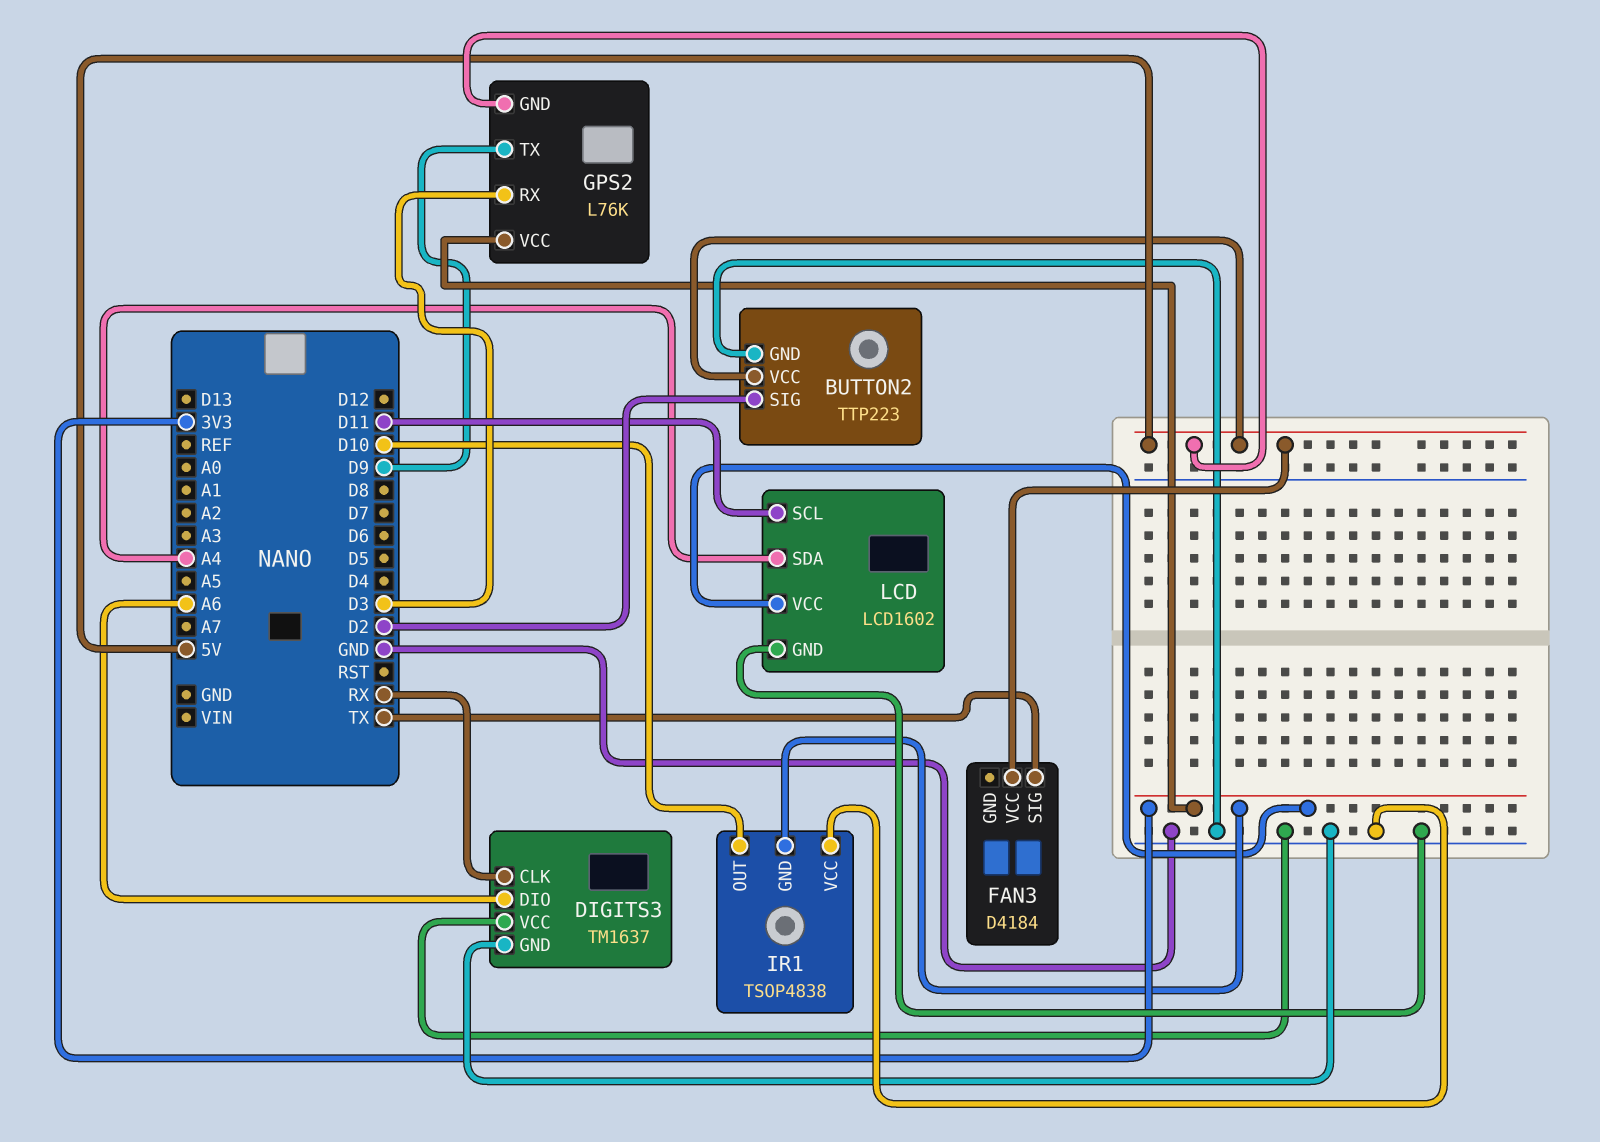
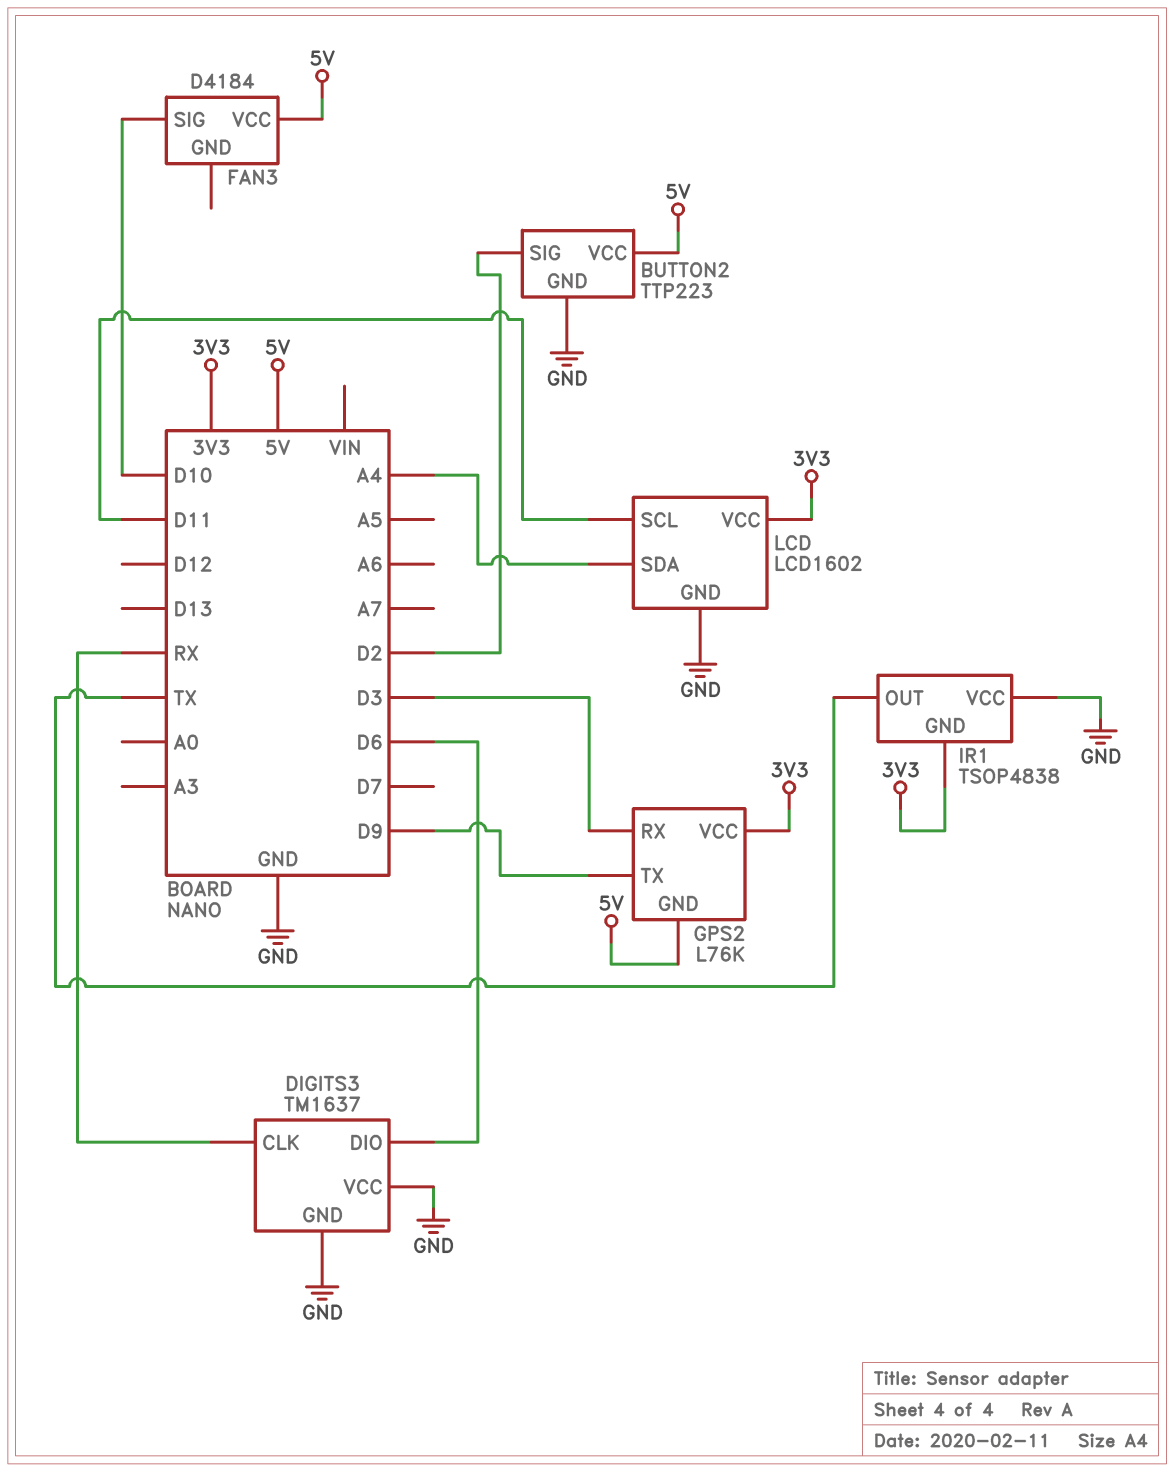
DIGITS3 pin DIO: A6 -> D6
FAN3 pin SIG: TX -> D10
IR1 pin OUT: D10 -> TX

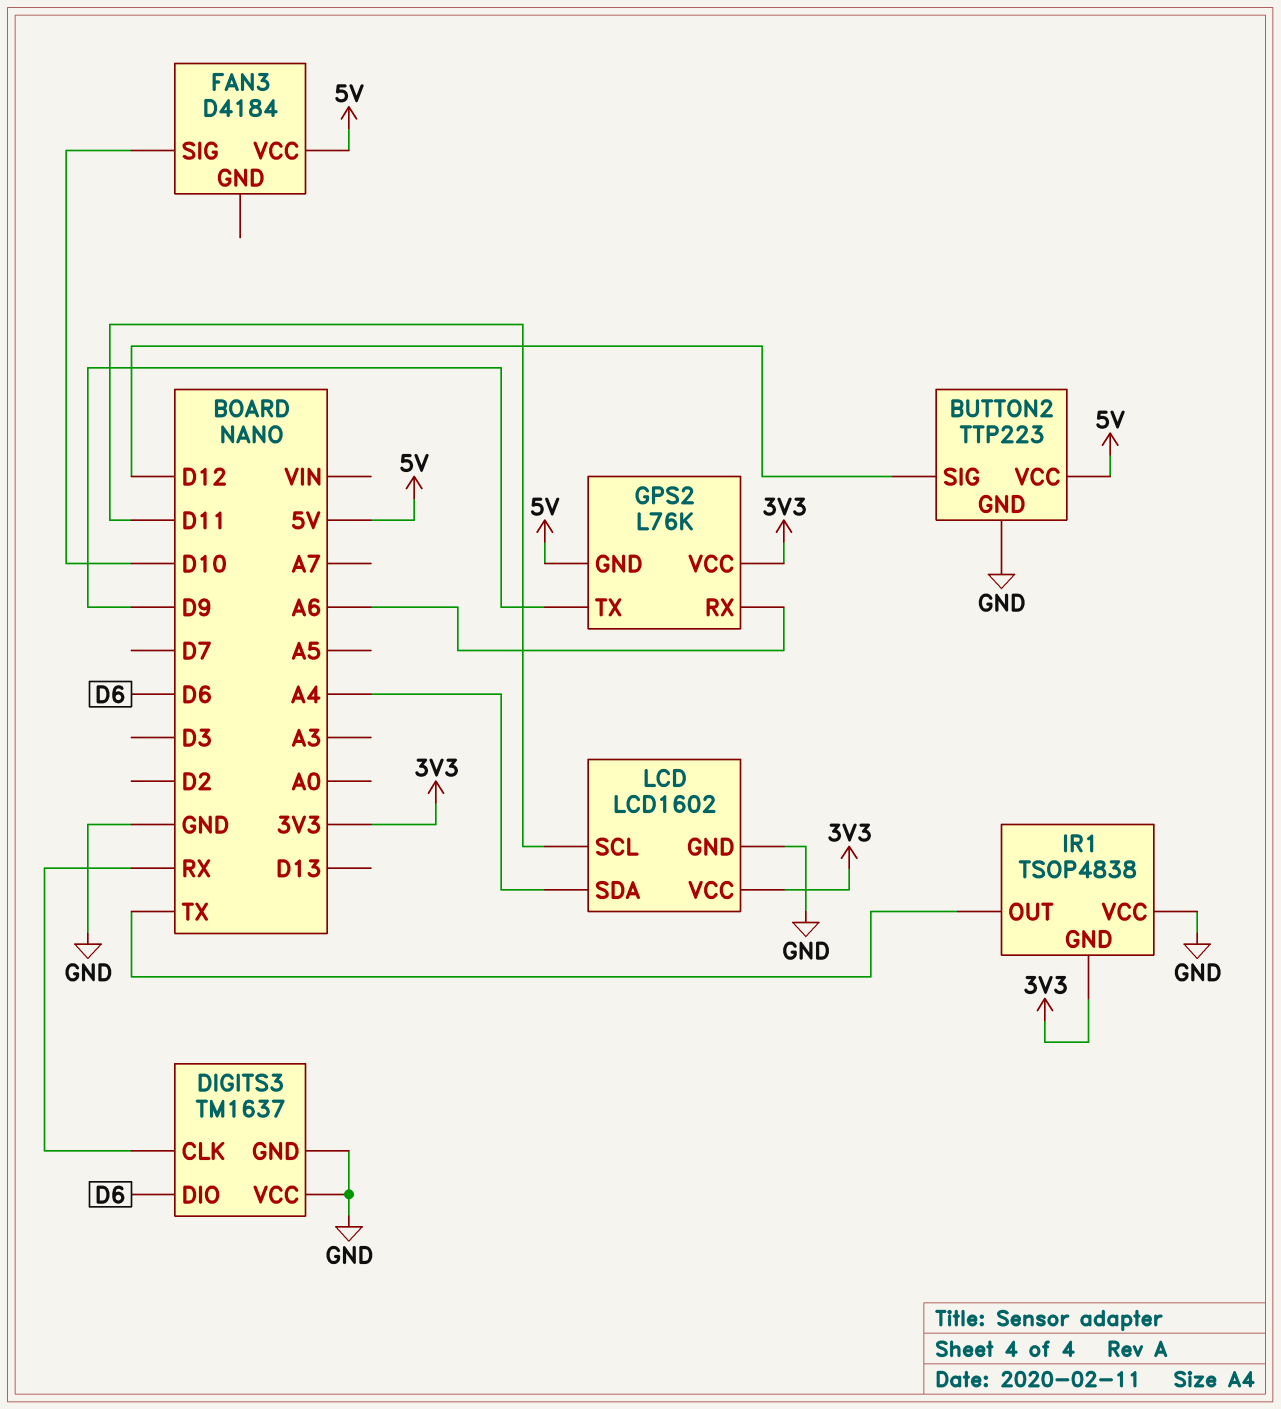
BUTTON2 pin SIG: D2 -> D12
GPS2 pin RX: D3 -> A6

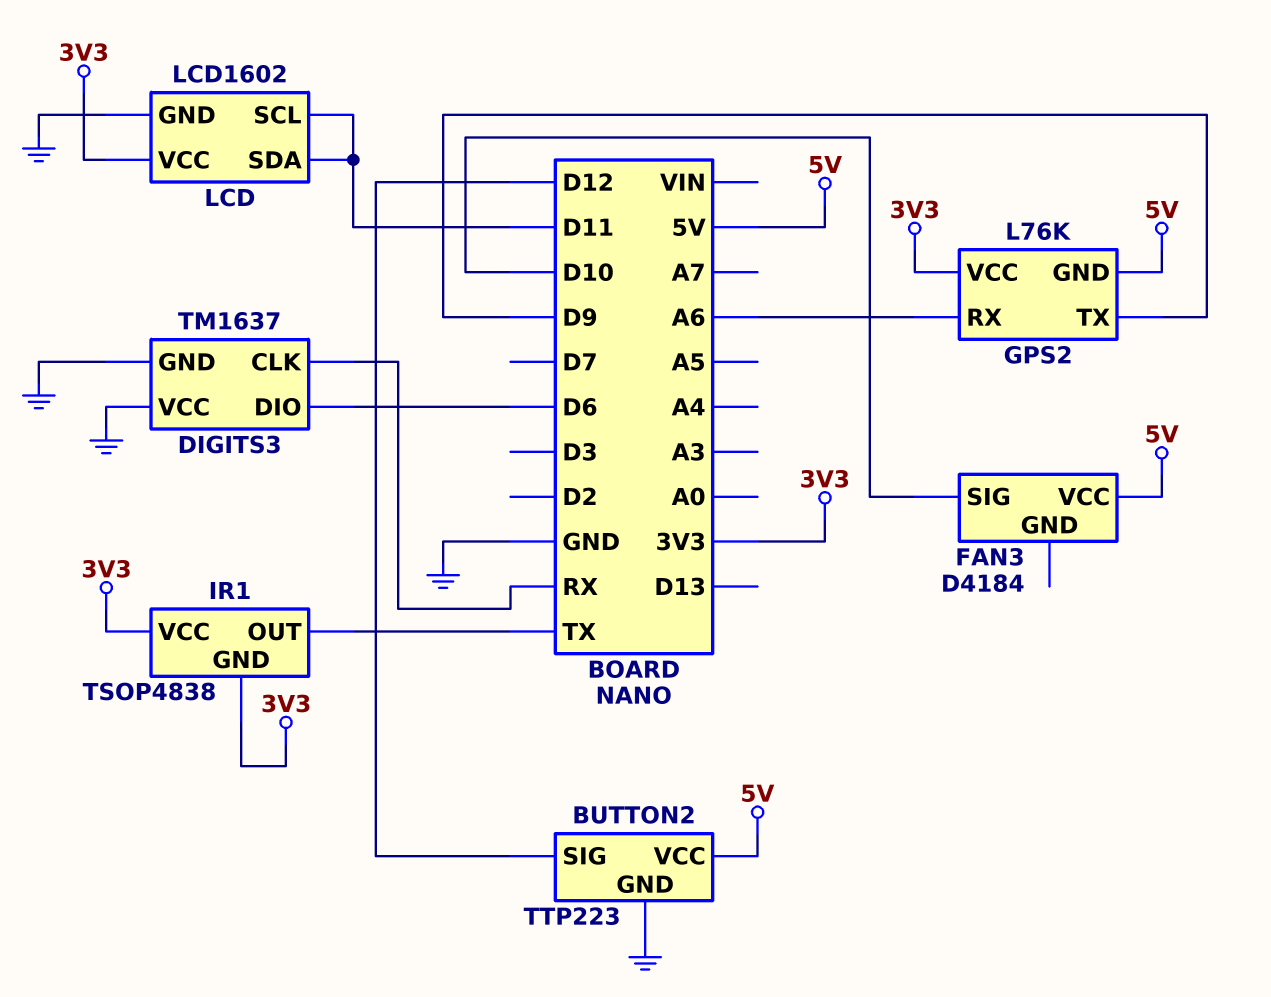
IR1 pin VCC: GND -> 3V3
LCD pin SDA: A4 -> D11

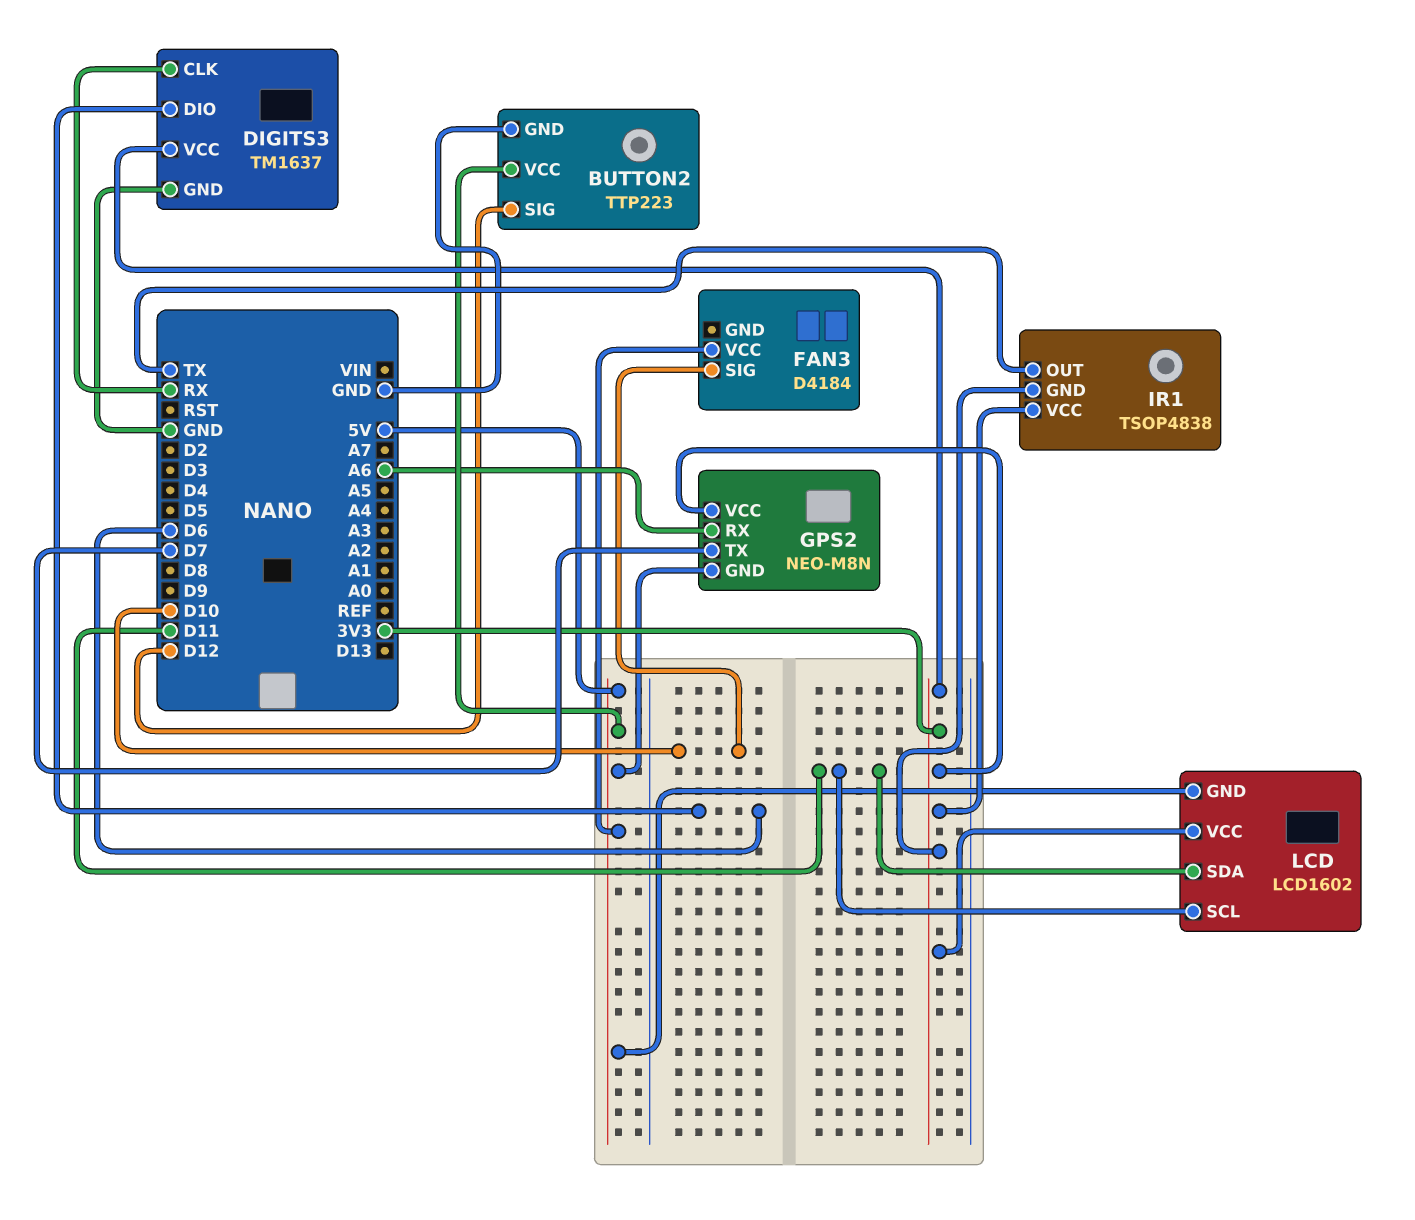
DIGITS3 pin VCC: GND -> 3V3
GPS2: L76K -> NEO-M8N
GPS2 pin TX: D9 -> D7
LCD pin GND: GND -> 5V

